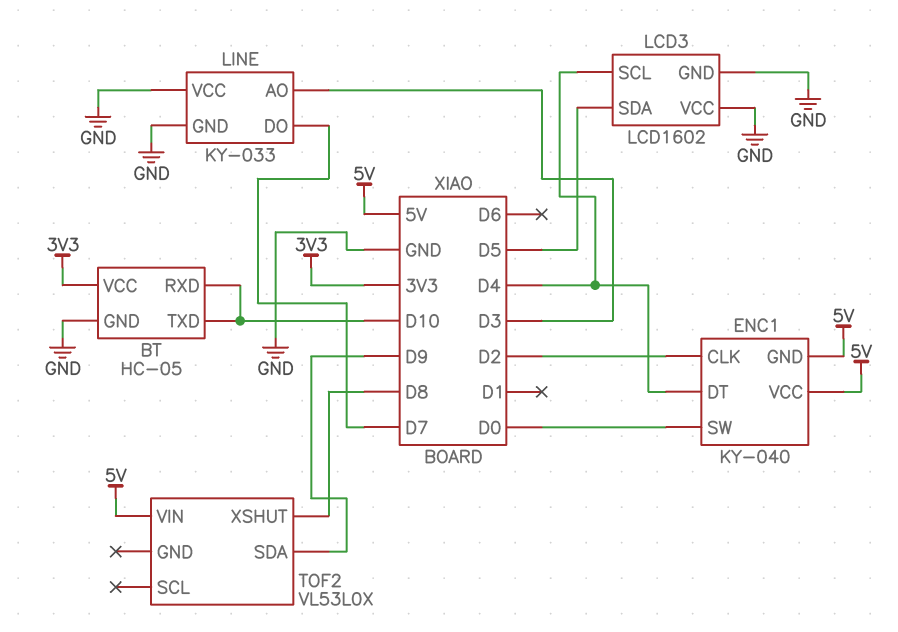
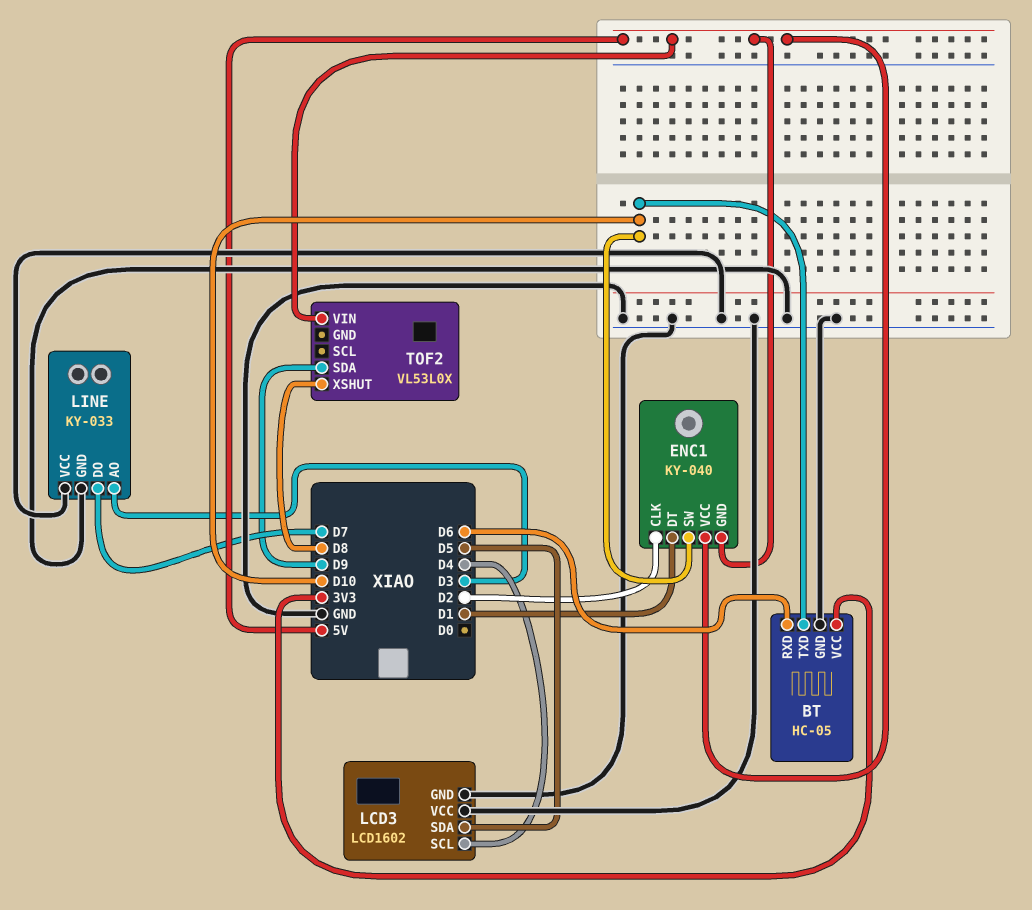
BT pin RXD: D10 -> D6
ENC1 pin DT: D4 -> D1
ENC1 pin SW: D0 -> D10

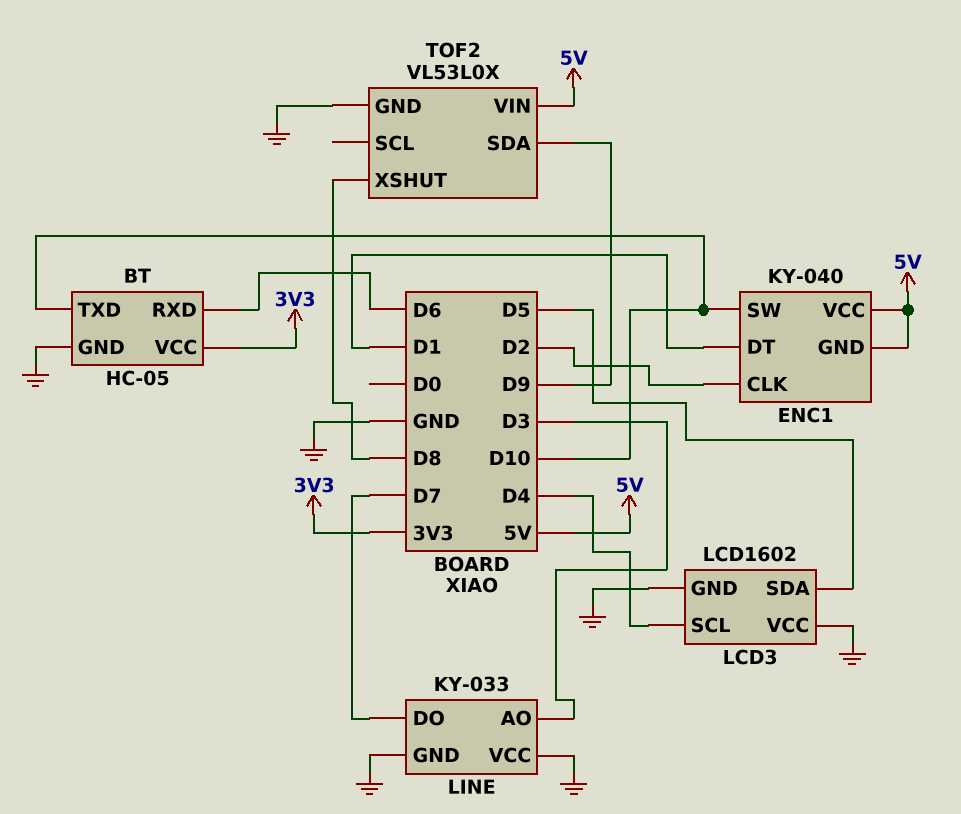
TOF2 pin GND: none -> GND

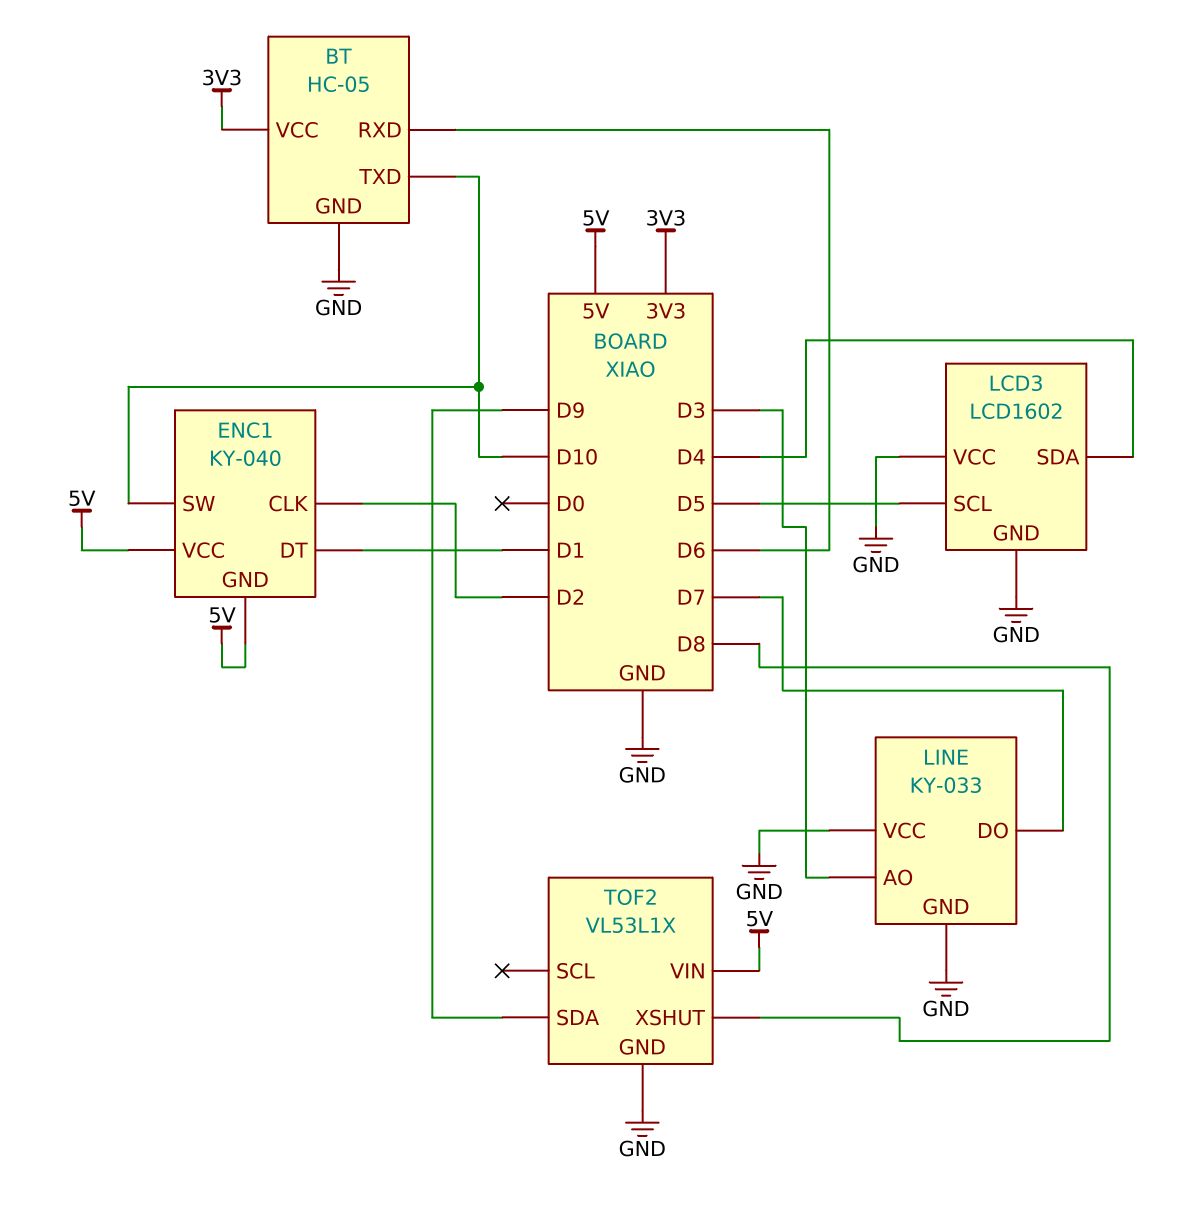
LCD3 pin SCL: D4 -> D5
LCD3 pin SDA: D5 -> D4
TOF2: VL53L0X -> VL53L1X

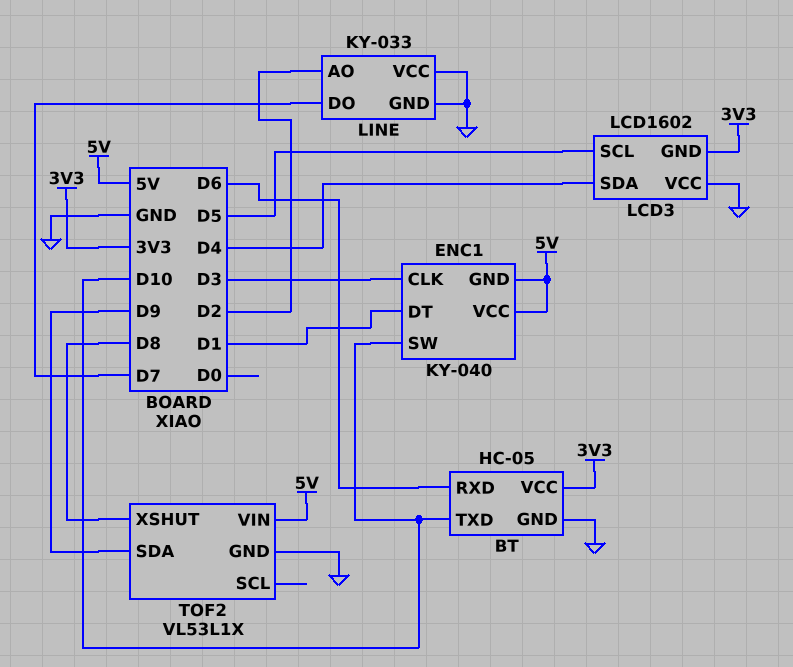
ENC1 pin CLK: D2 -> D3
LCD3 pin GND: GND -> 3V3
LINE pin AO: D3 -> D2

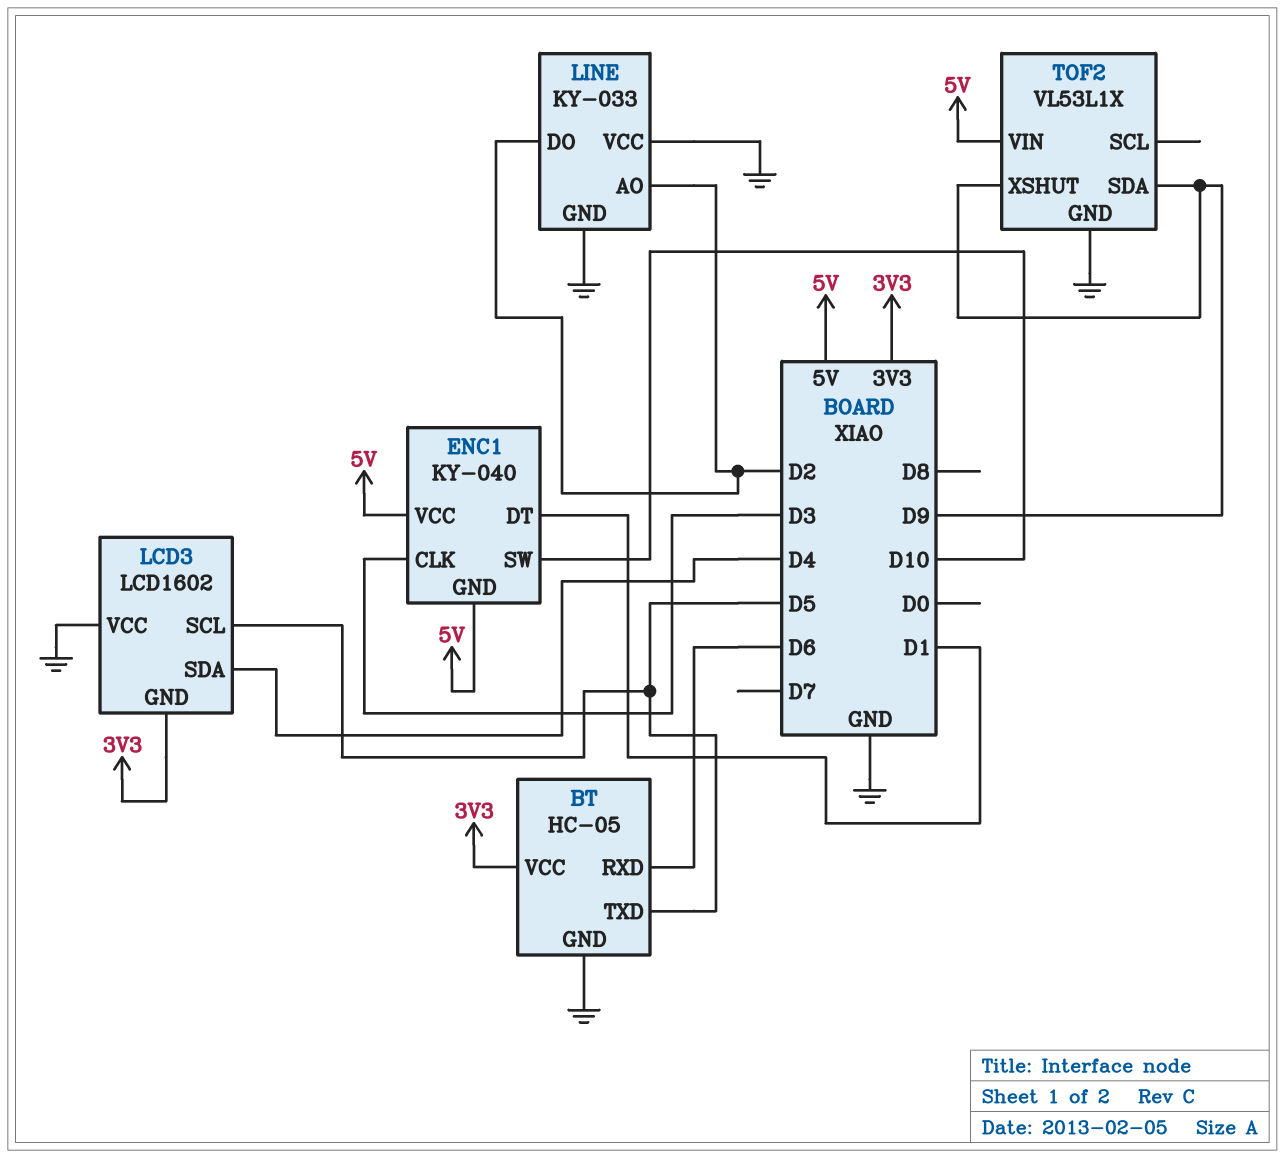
BT pin TXD: D10 -> D5
LINE pin DO: D7 -> D2
TOF2 pin XSHUT: D8 -> D9

